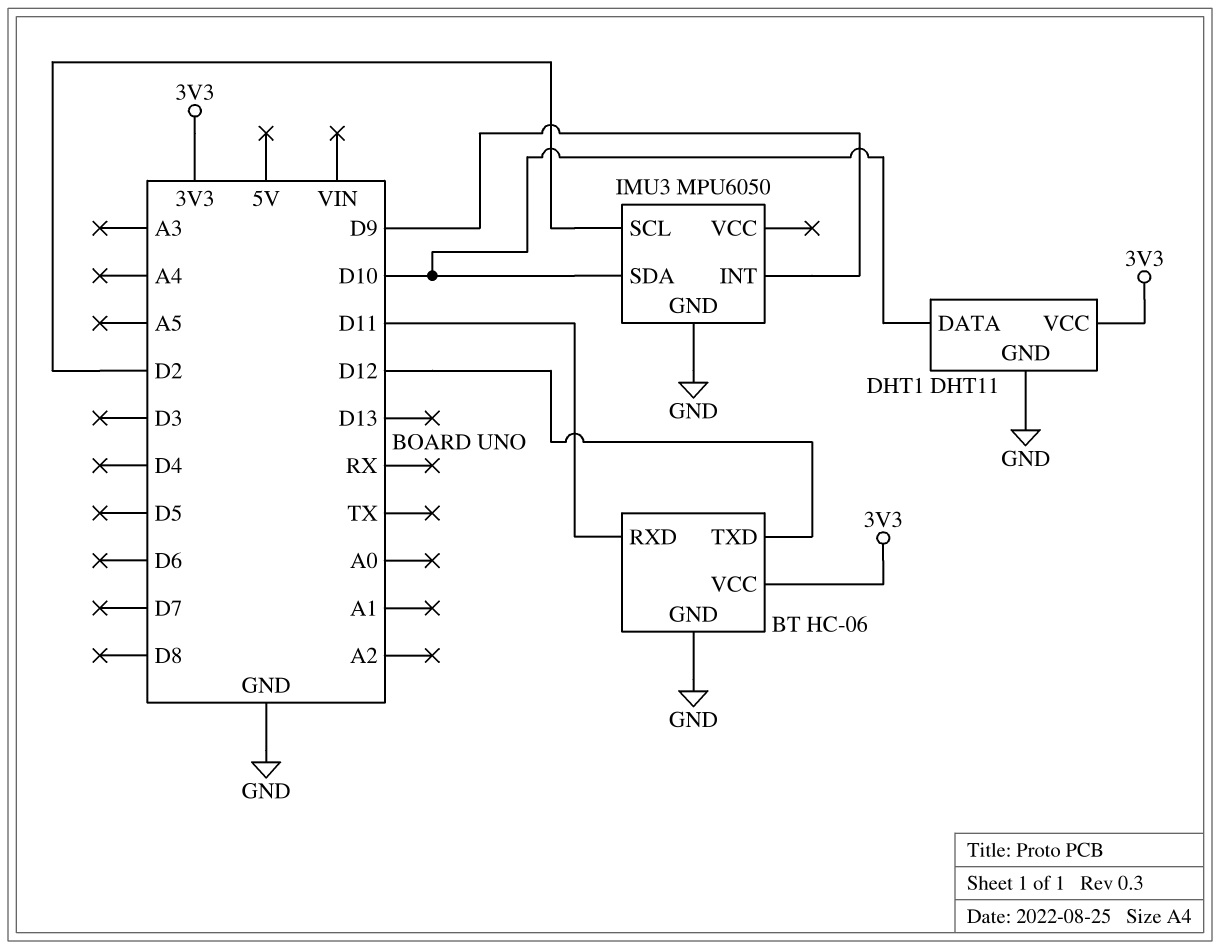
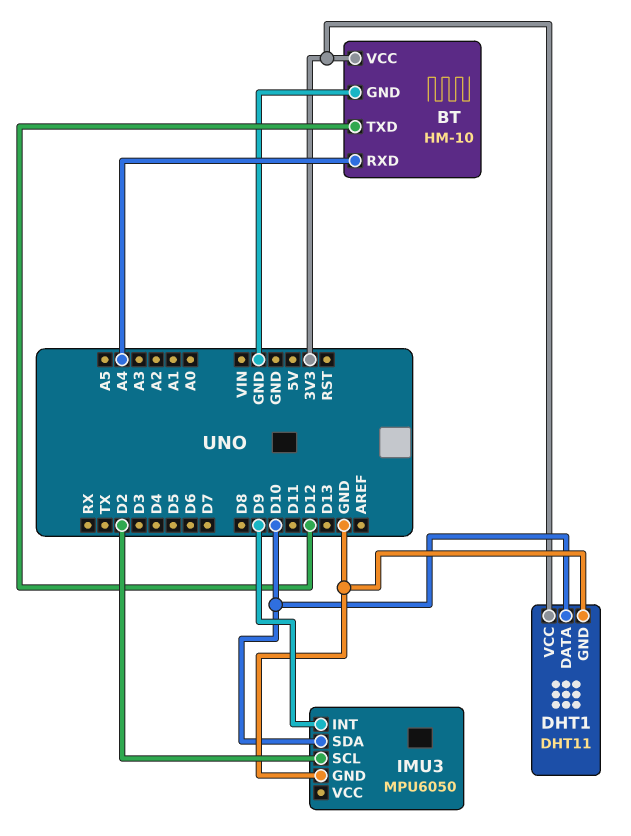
BT: HC-06 -> HM-10
BT pin RXD: D11 -> A4

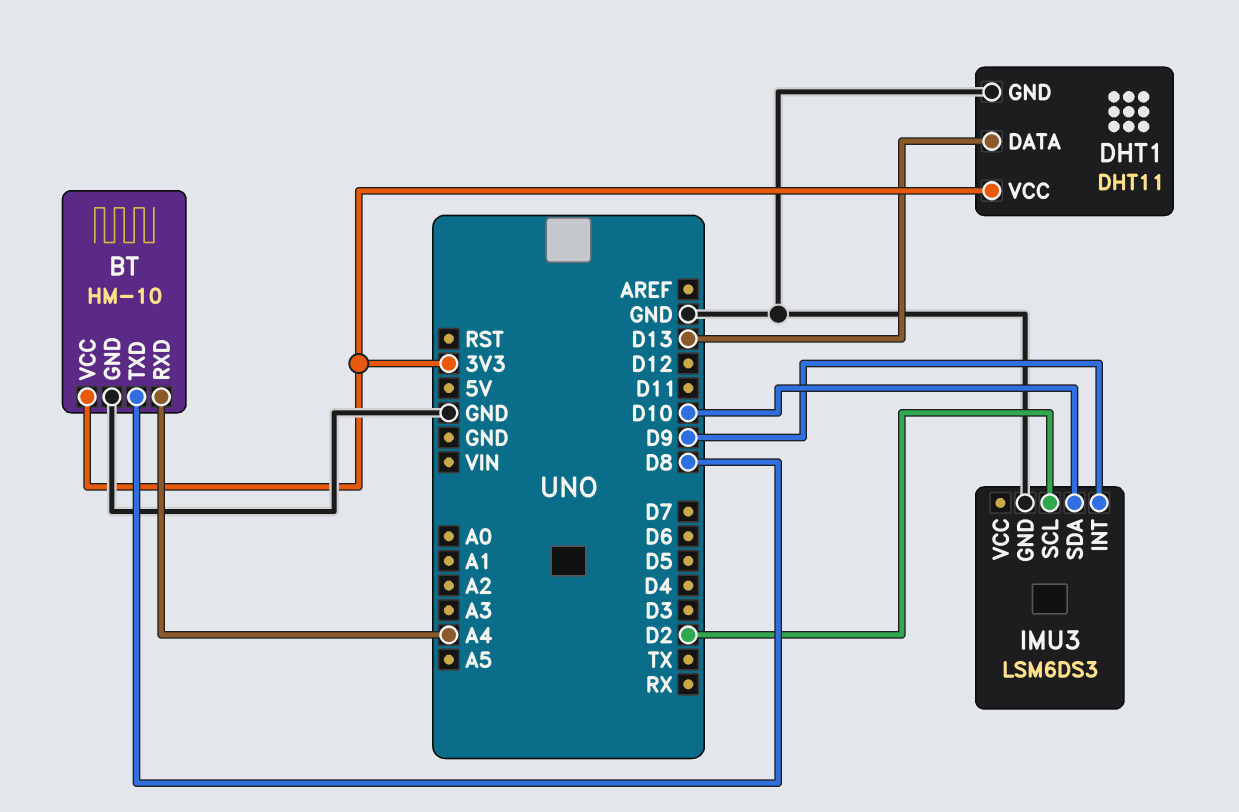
BT pin TXD: D12 -> D8
DHT1 pin DATA: D10 -> D13
IMU3: MPU6050 -> LSM6DS3

